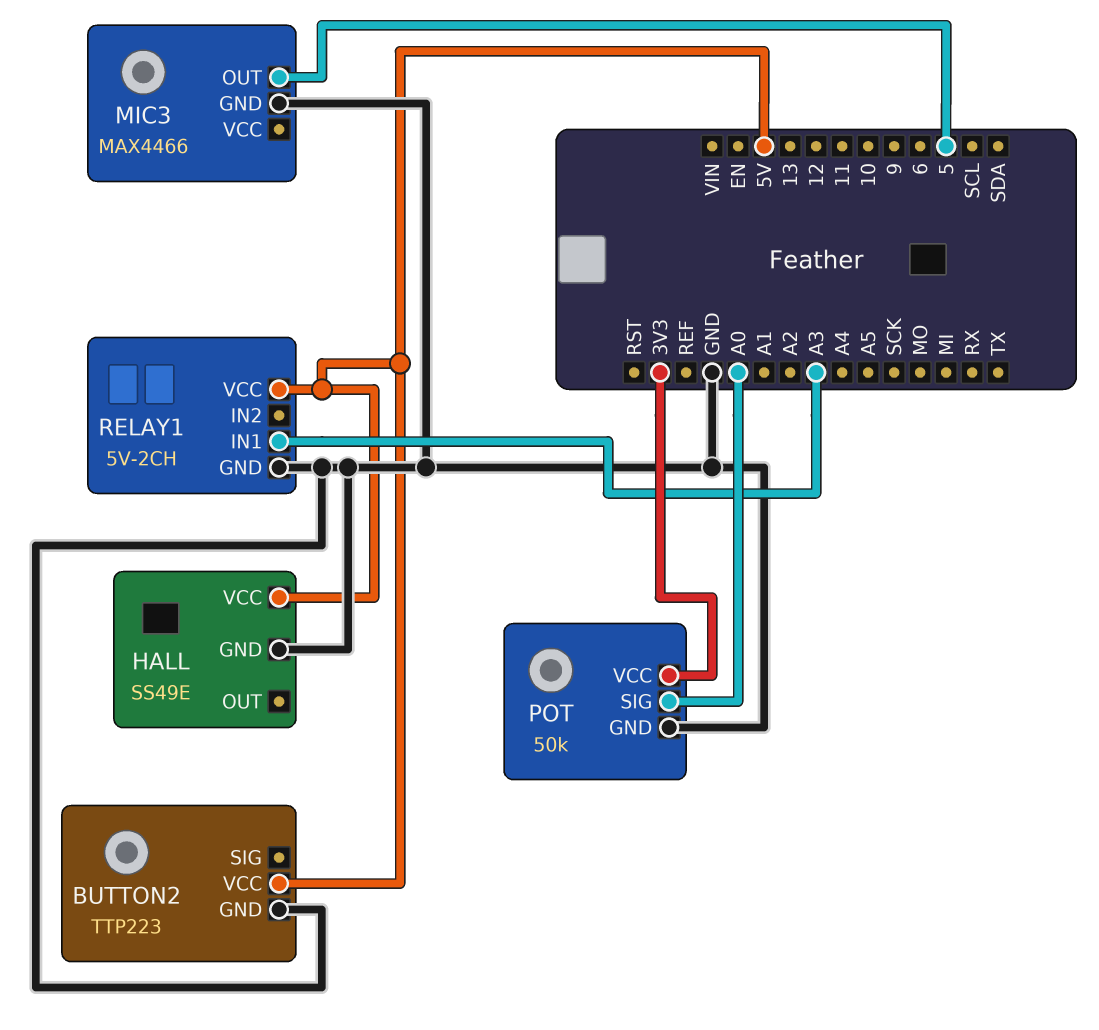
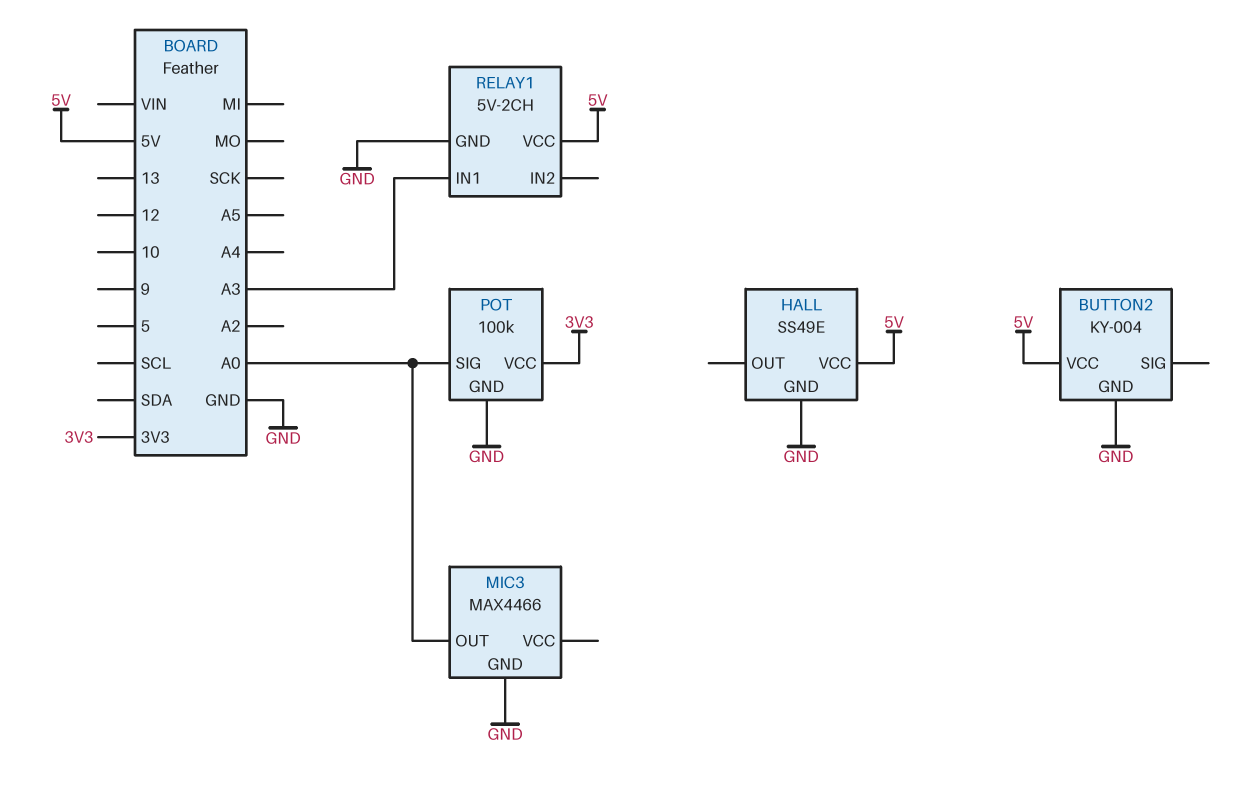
BUTTON2: TTP223 -> KY-004
MIC3 pin OUT: 5 -> A0
POT: 50k -> 100k

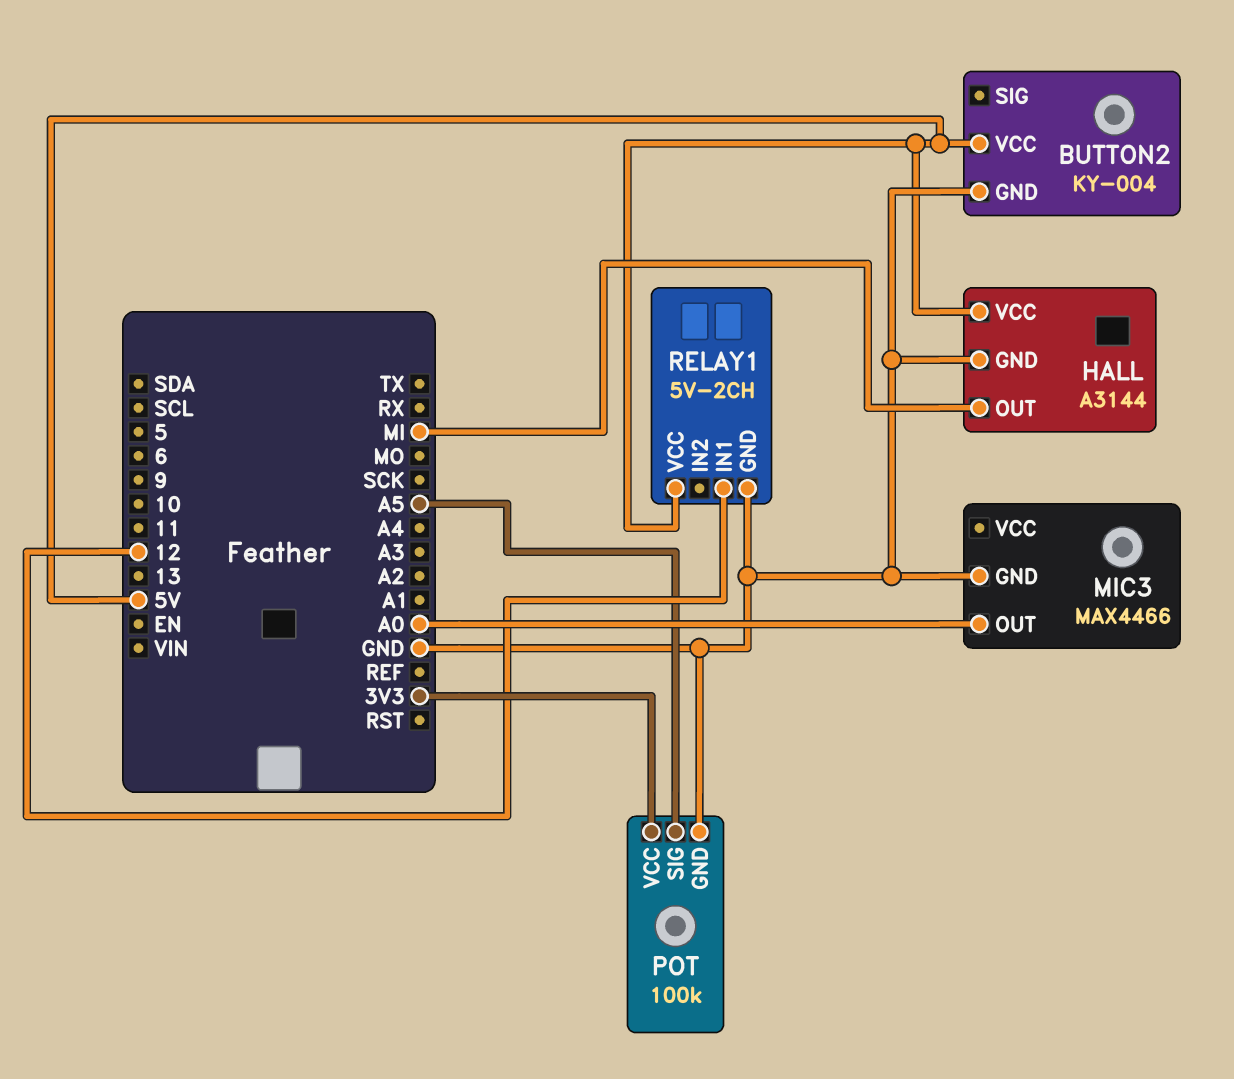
HALL: SS49E -> A3144
HALL pin OUT: none -> MI
POT pin SIG: A0 -> A5
RELAY1 pin IN1: A3 -> 12

